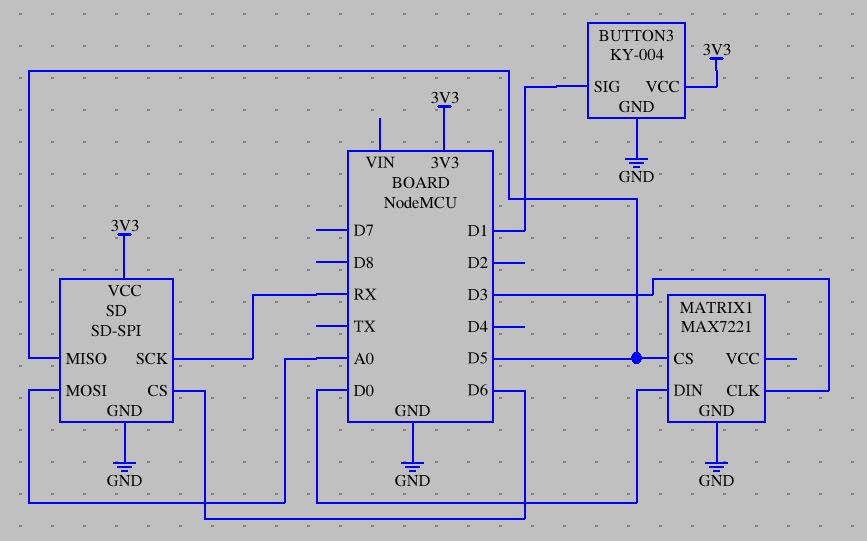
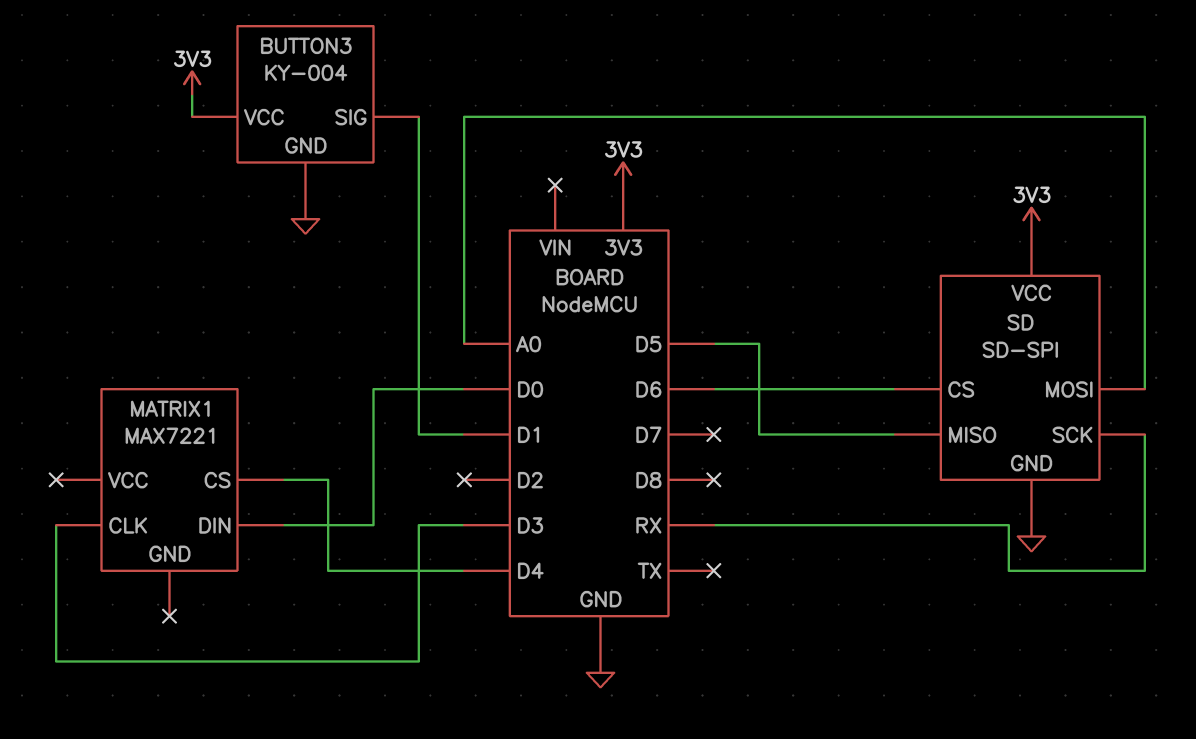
MATRIX1 pin CS: D5 -> D4
MATRIX1 pin GND: GND -> none

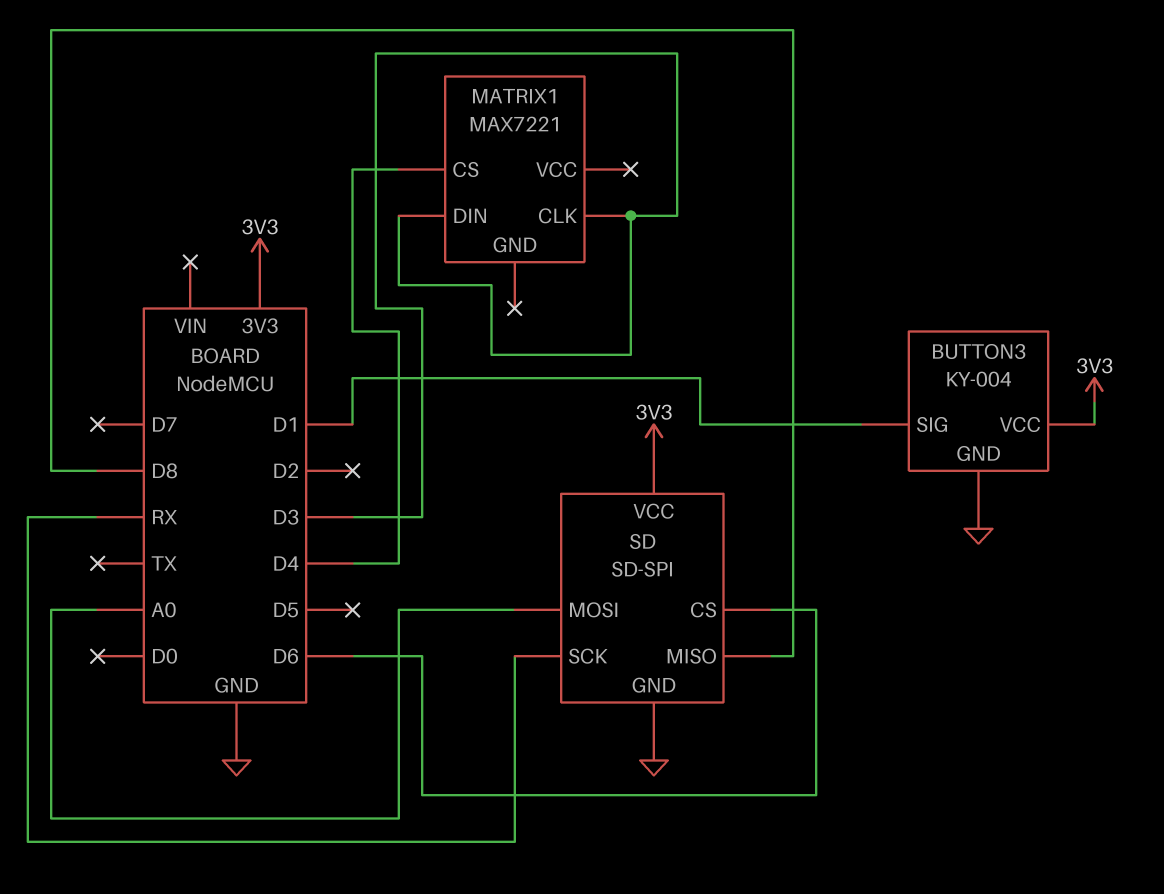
MATRIX1 pin DIN: D0 -> D3
SD pin MISO: D5 -> D8

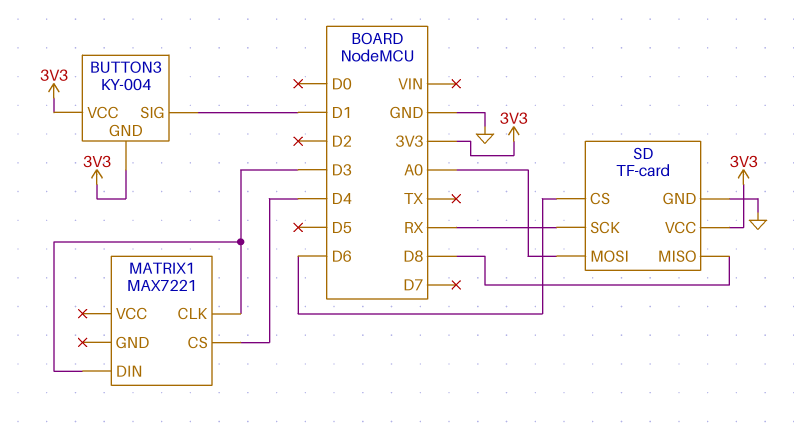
BUTTON3 pin GND: GND -> 3V3
SD: SD-SPI -> TF-card

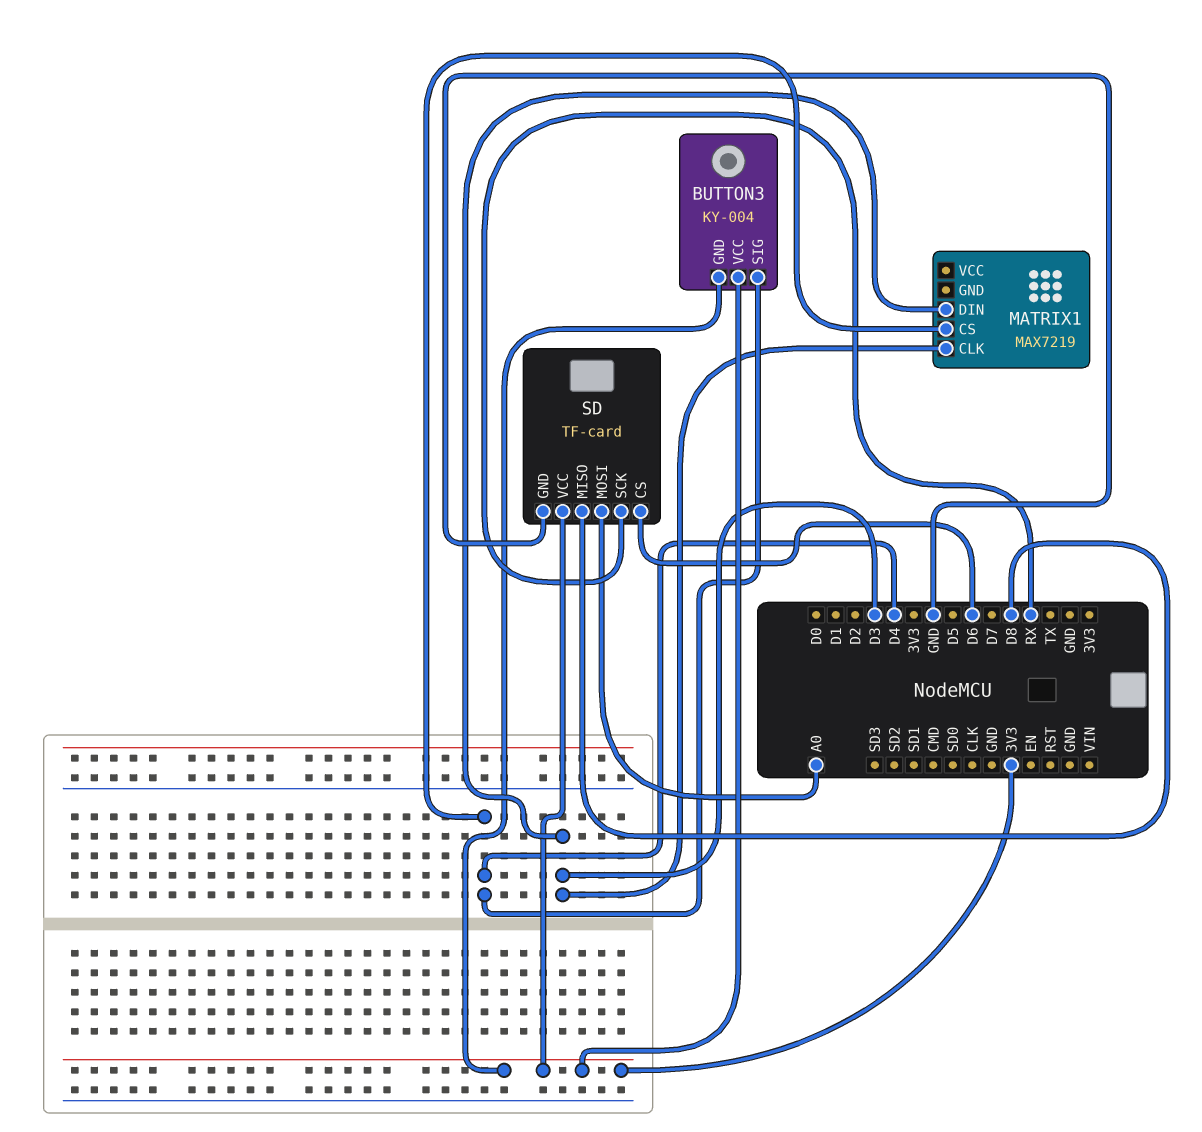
BUTTON3 pin SIG: D1 -> D4
MATRIX1: MAX7221 -> MAX7219

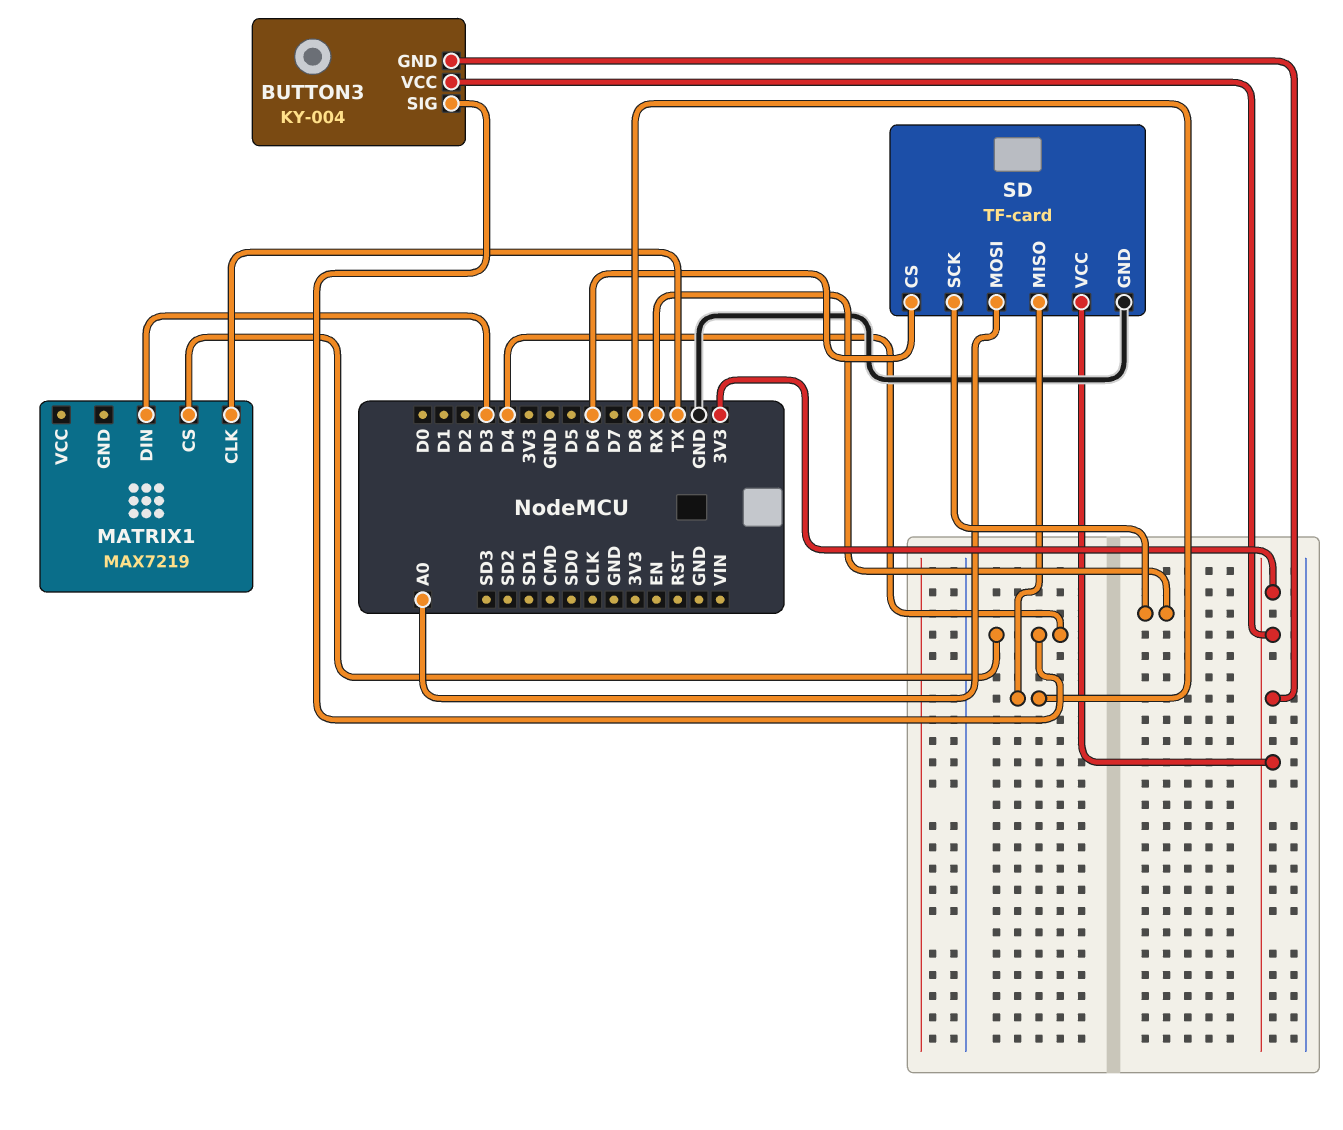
MATRIX1 pin CLK: D3 -> TX

